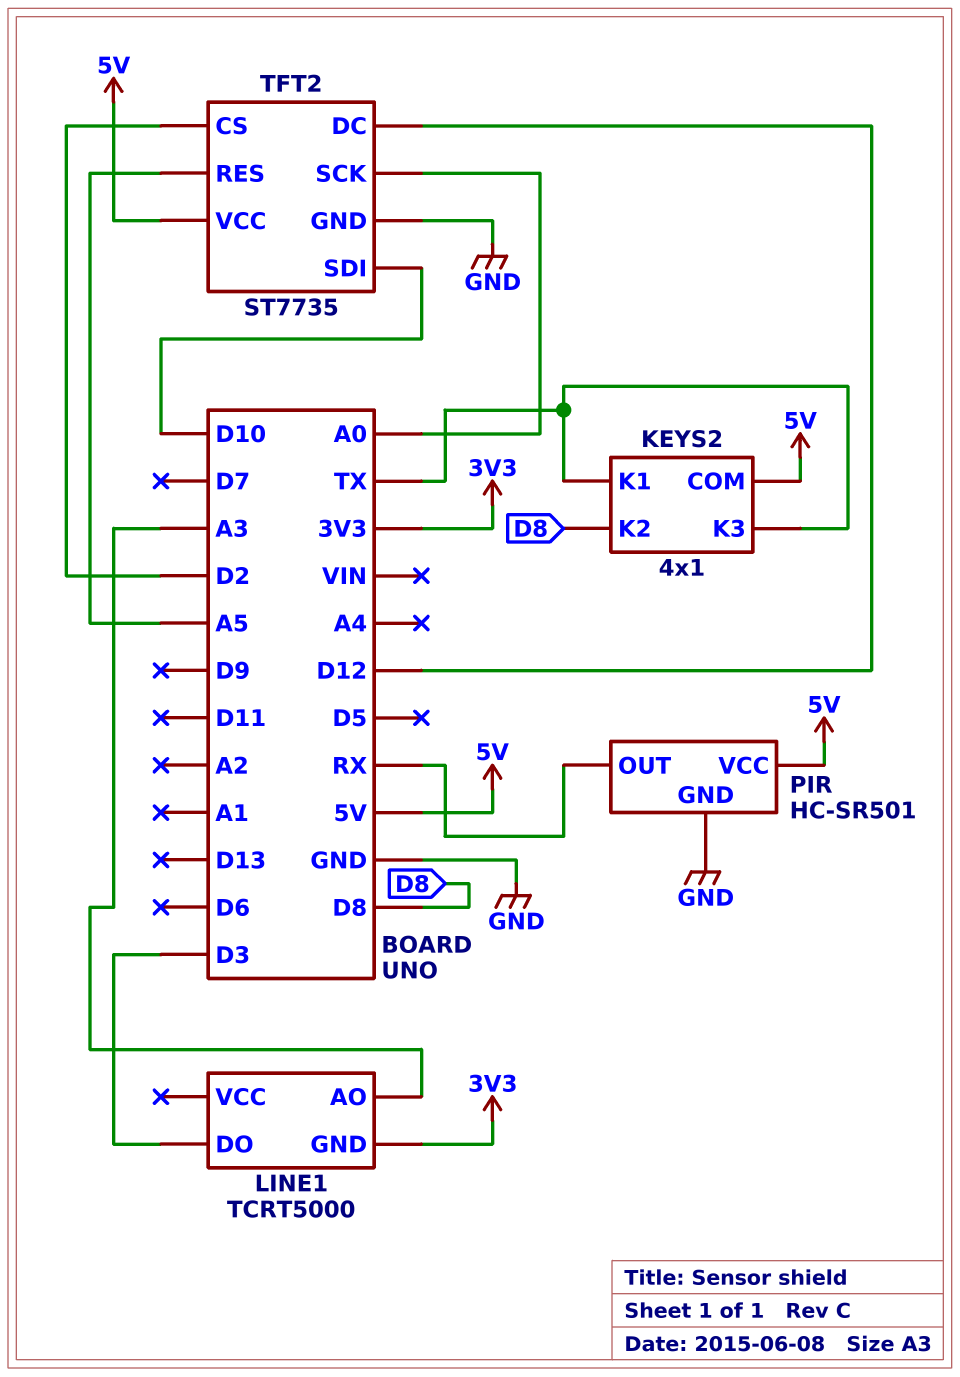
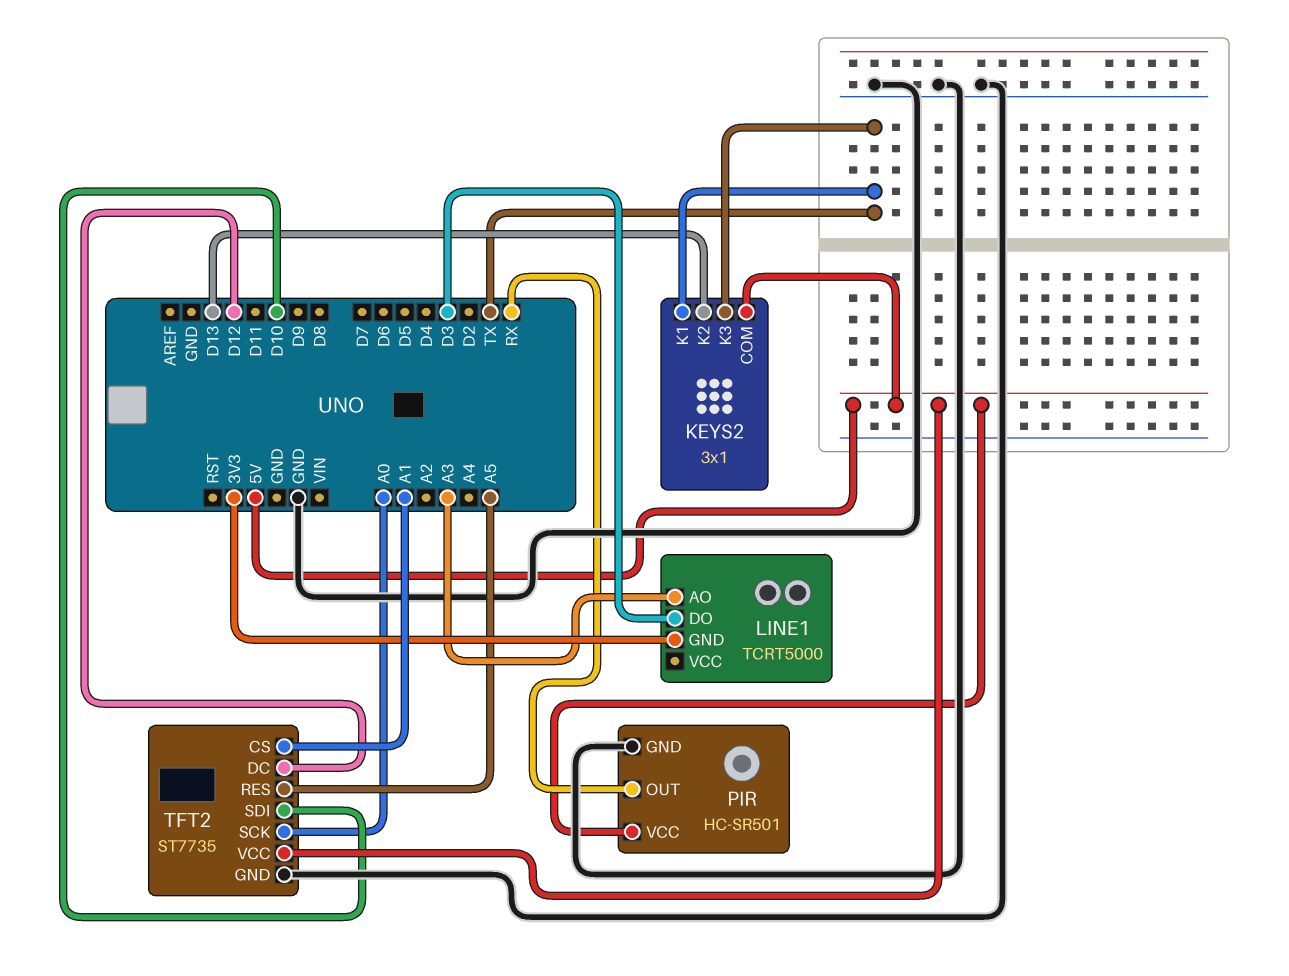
KEYS2: 4x1 -> 3x1
KEYS2 pin K2: D8 -> D13
TFT2 pin CS: D2 -> A1

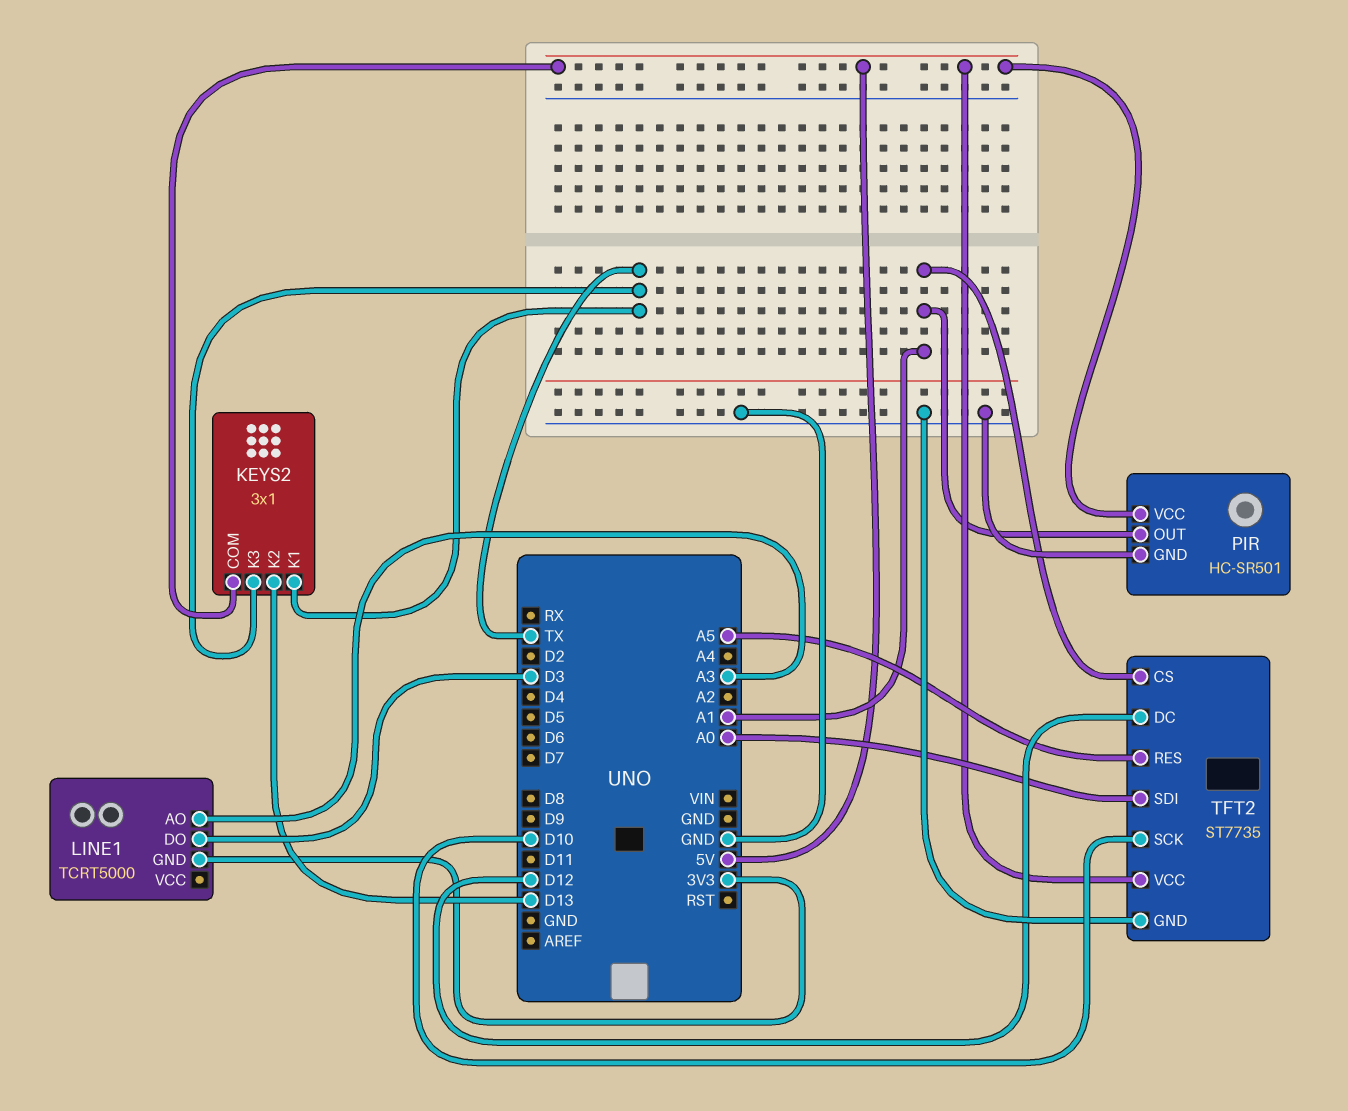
PIR pin OUT: RX -> A1
TFT2 pin SCK: A0 -> D10
TFT2 pin SDI: D10 -> A0

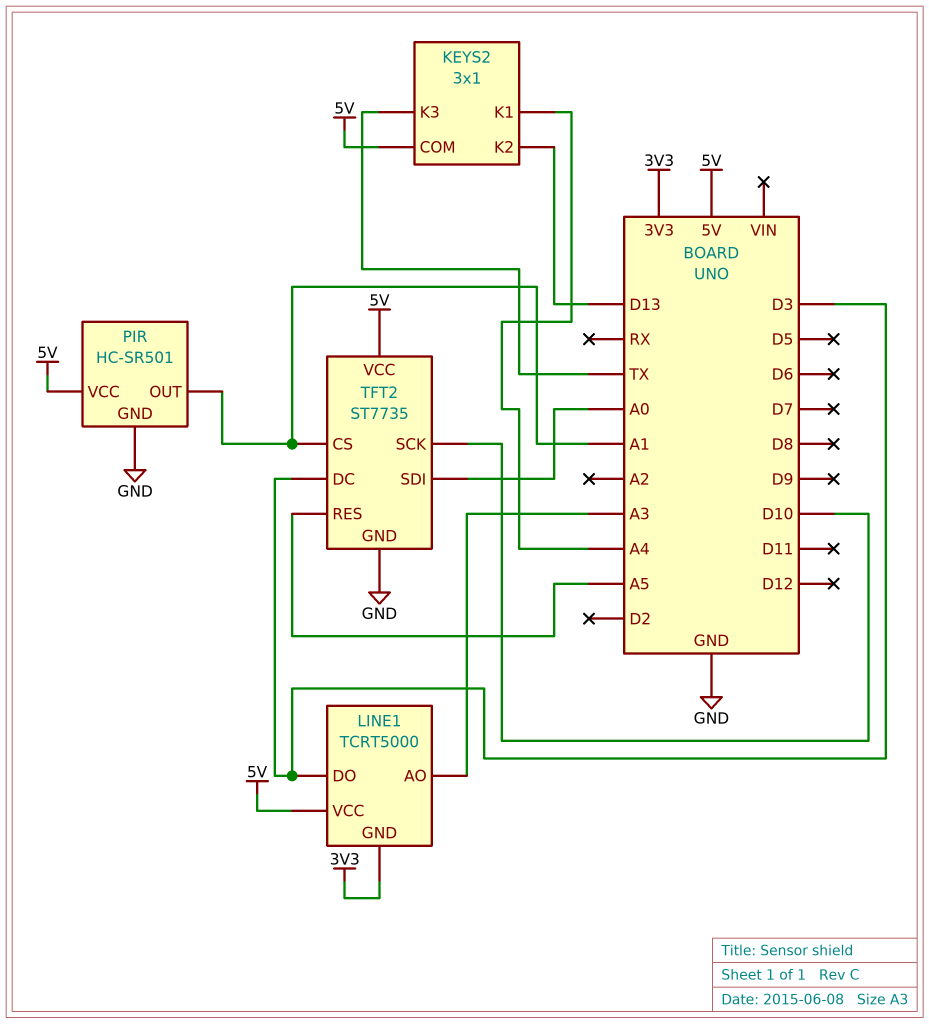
KEYS2 pin K1: TX -> A4
LINE1 pin VCC: none -> 5V
TFT2 pin DC: D12 -> D3

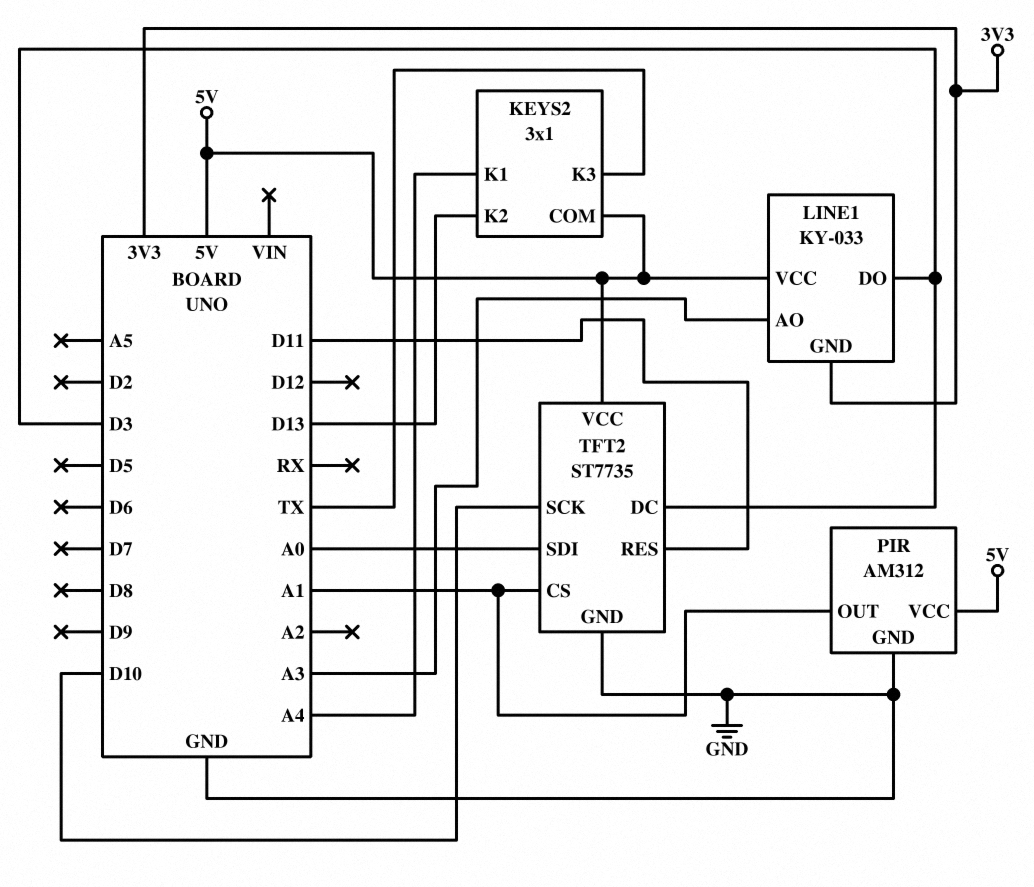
LINE1: TCRT5000 -> KY-033
PIR: HC-SR501 -> AM312
TFT2 pin RES: A5 -> D11

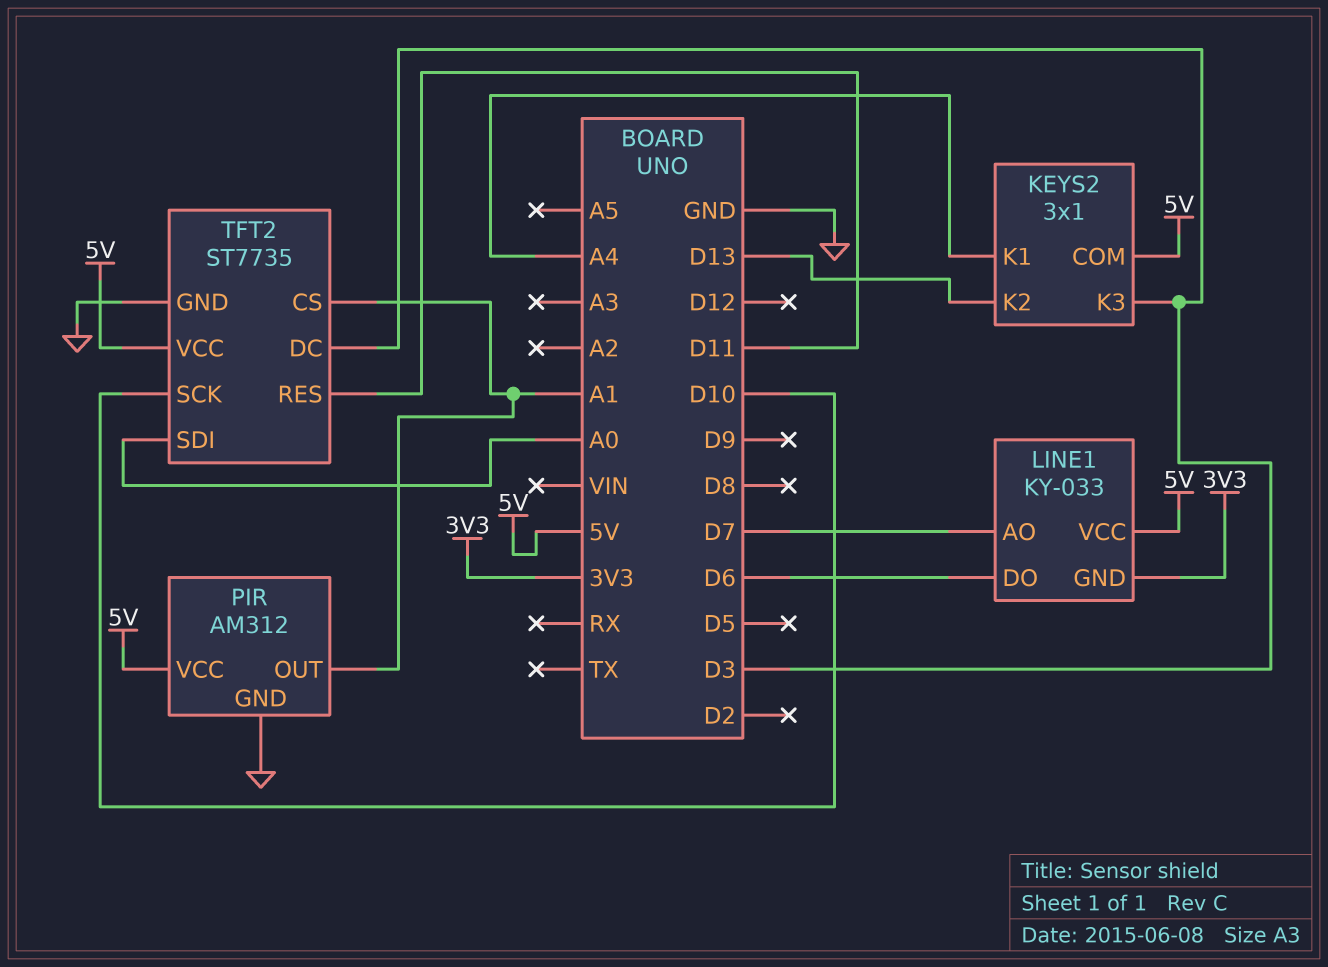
KEYS2 pin K3: TX -> D3
LINE1 pin AO: A3 -> D7
LINE1 pin DO: D3 -> D6

